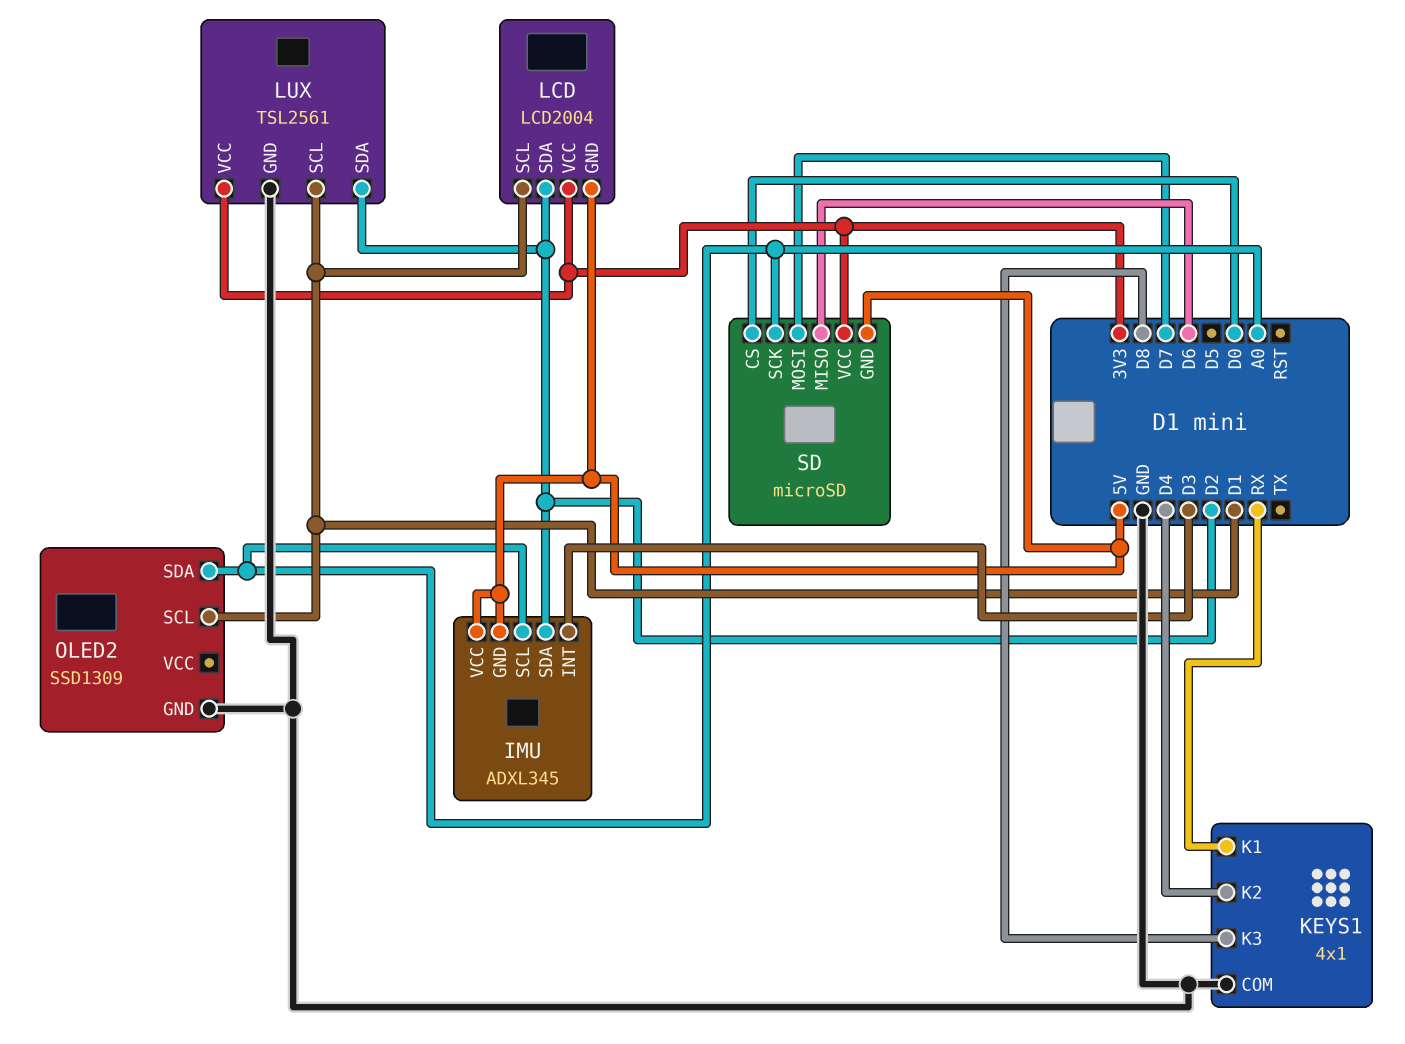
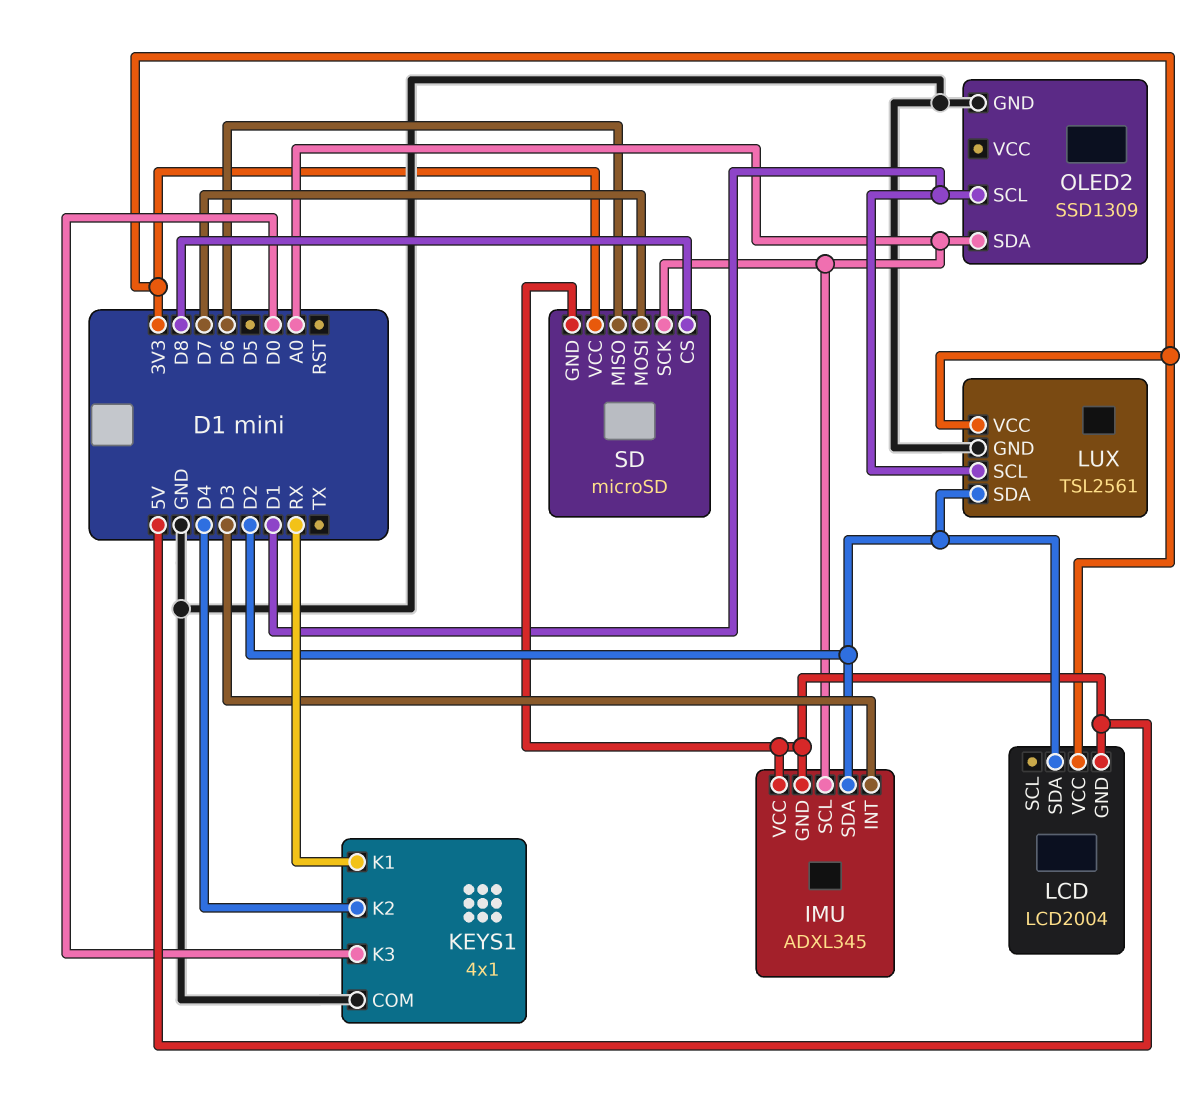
KEYS1 pin K3: D8 -> D0
LCD pin SCL: D1 -> none
SD pin CS: D0 -> D8

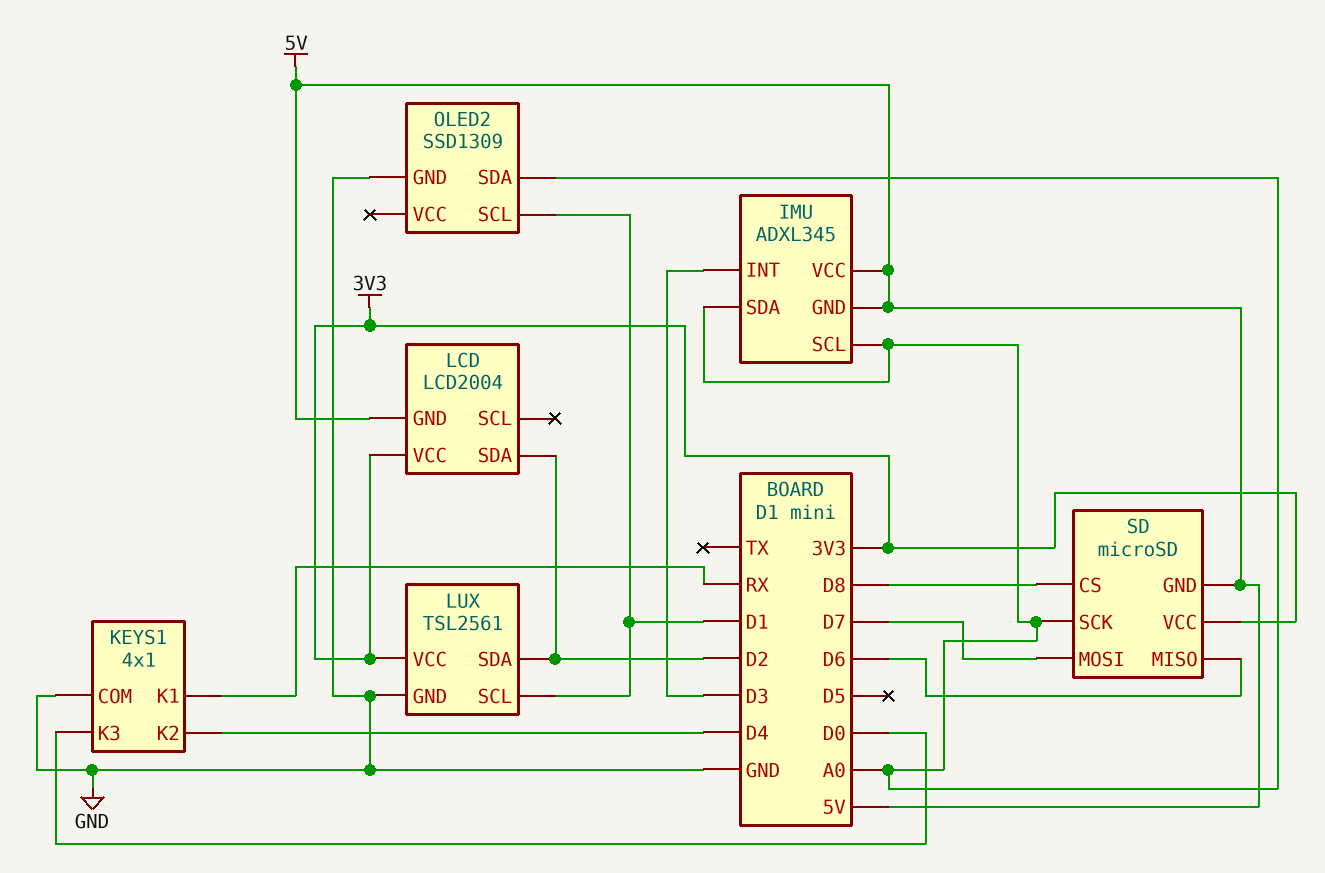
IMU pin SDA: D2 -> A0

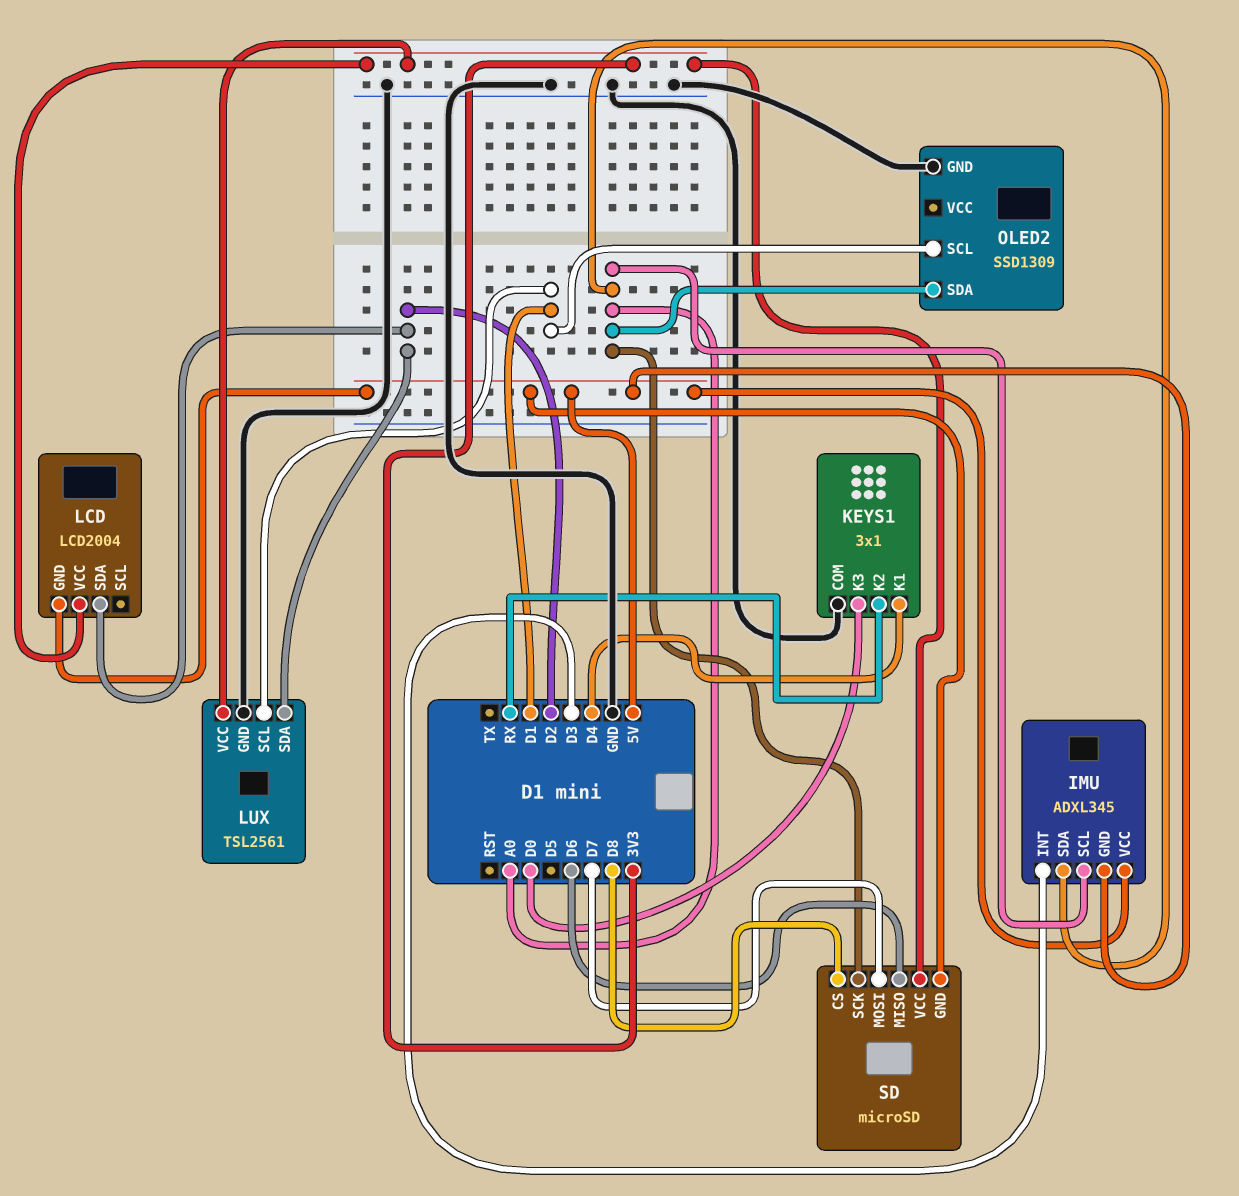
KEYS1: 4x1 -> 3x1
KEYS1 pin K1: RX -> D4
KEYS1 pin K2: D4 -> RX

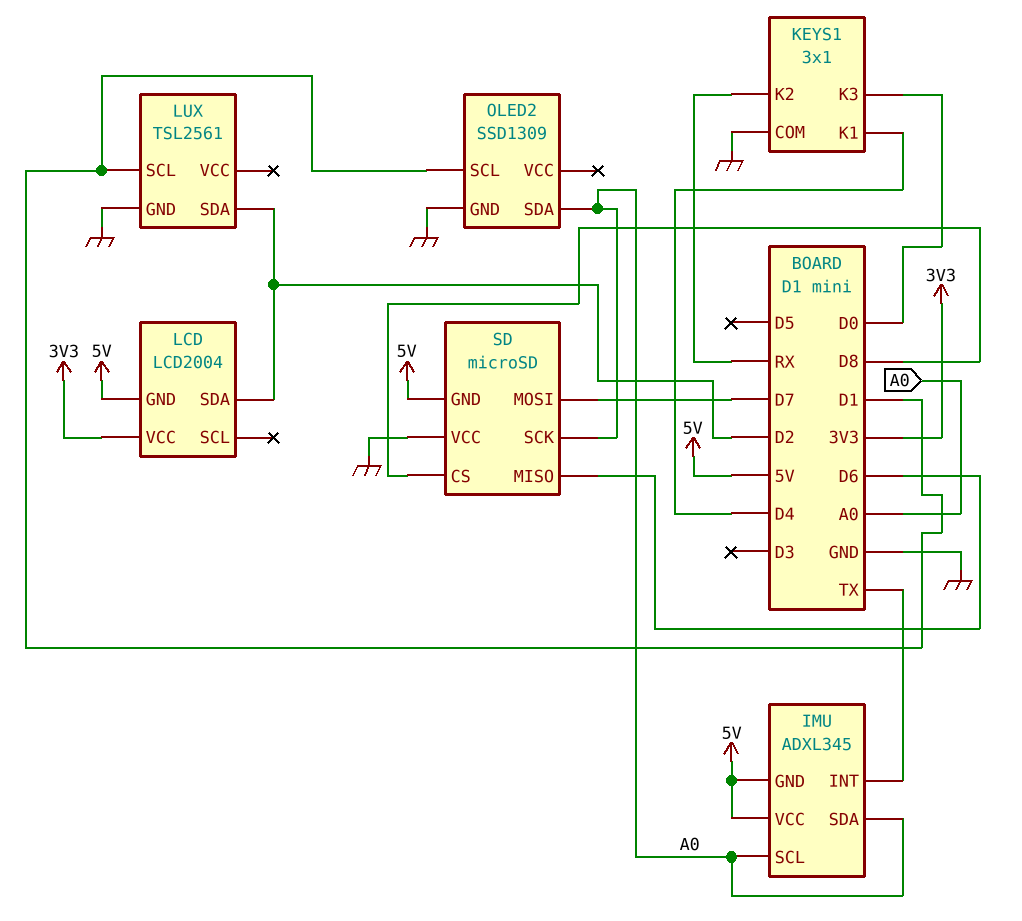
IMU pin INT: D3 -> TX
LUX pin VCC: 3V3 -> none
SD pin VCC: 3V3 -> GND

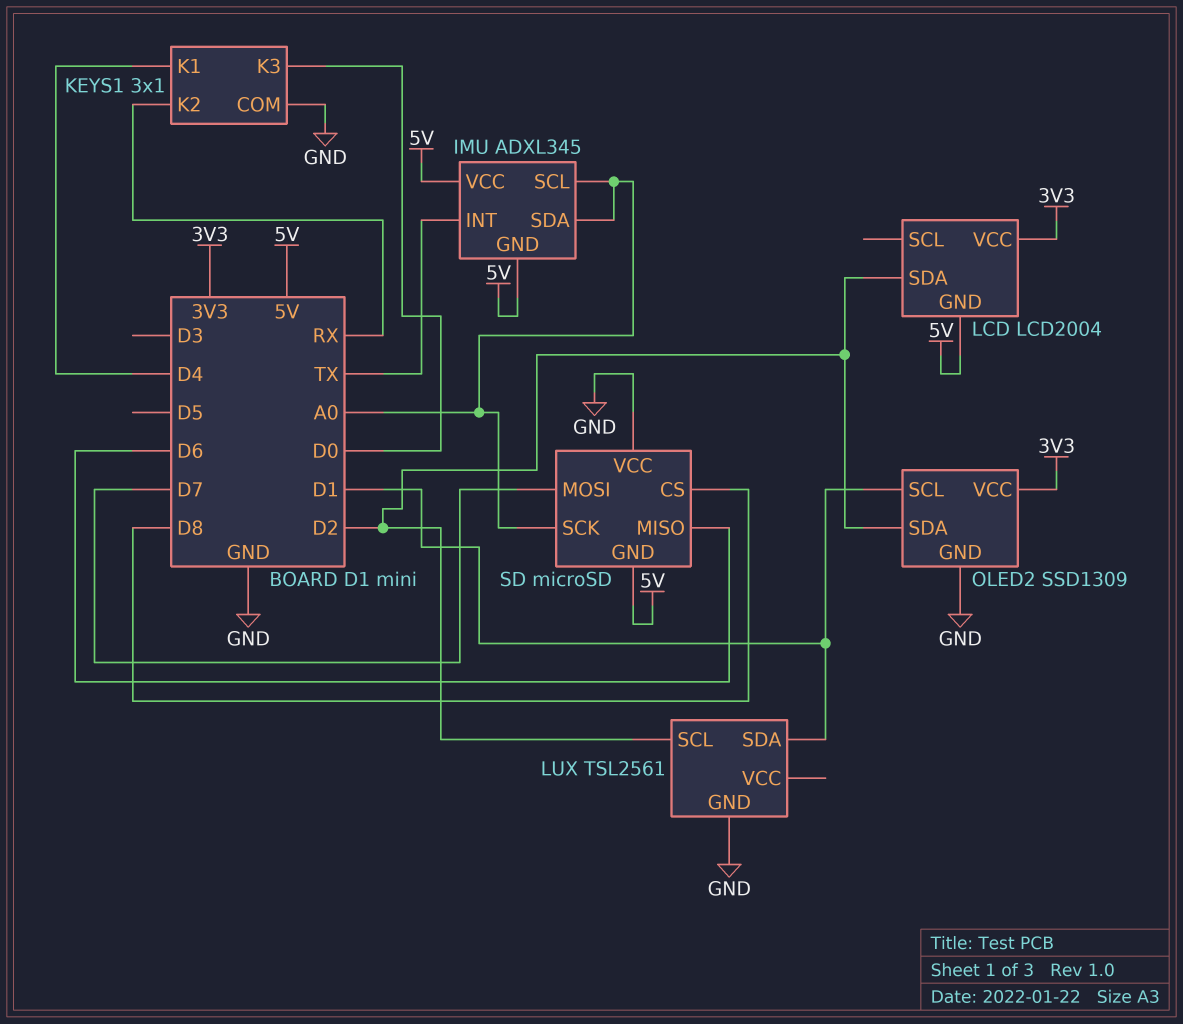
LUX pin SCL: D1 -> D2
LUX pin SDA: D2 -> D1
OLED2 pin SDA: A0 -> D2
OLED2 pin VCC: none -> 3V3

